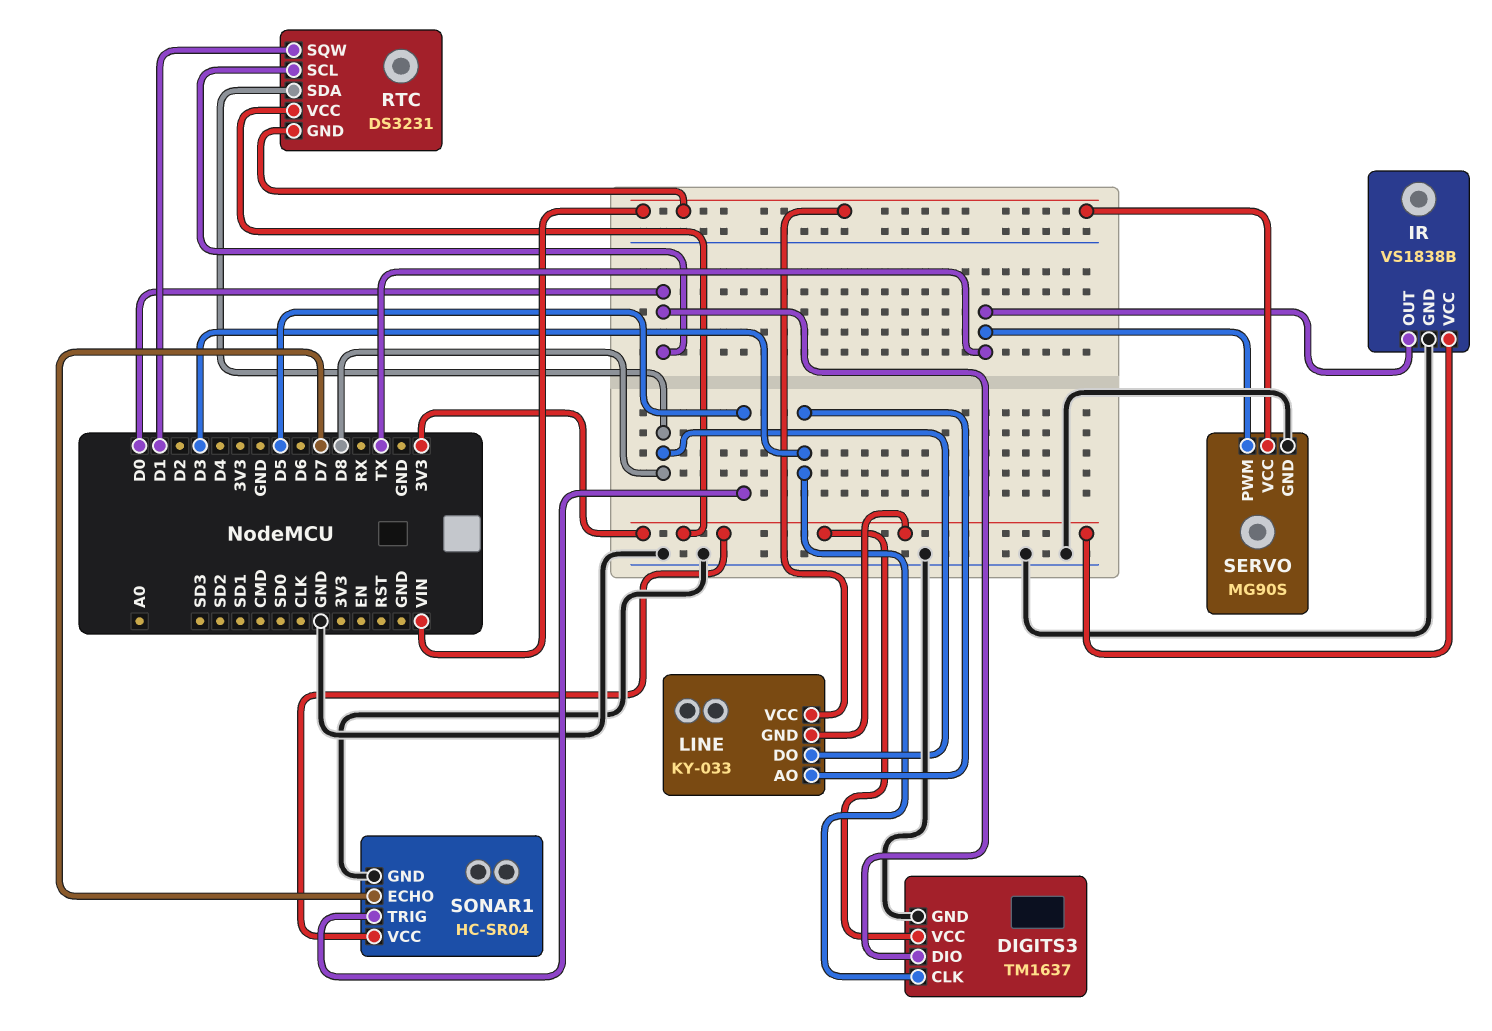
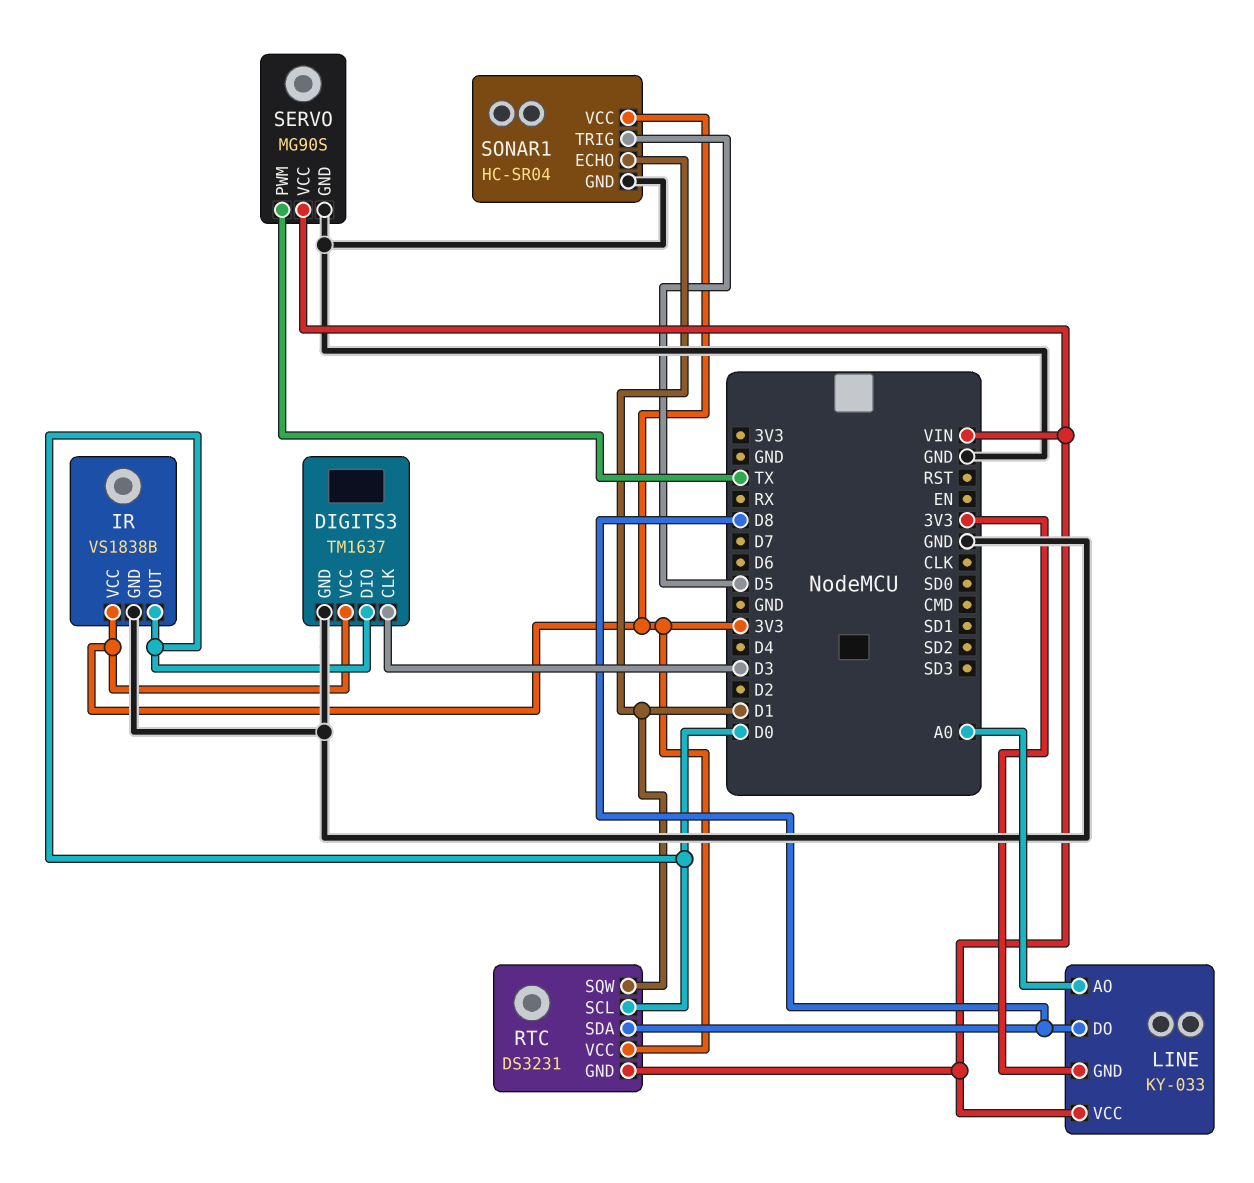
IR pin OUT: TX -> D0
LINE pin AO: D3 -> A0
SONAR1 pin ECHO: D7 -> D1

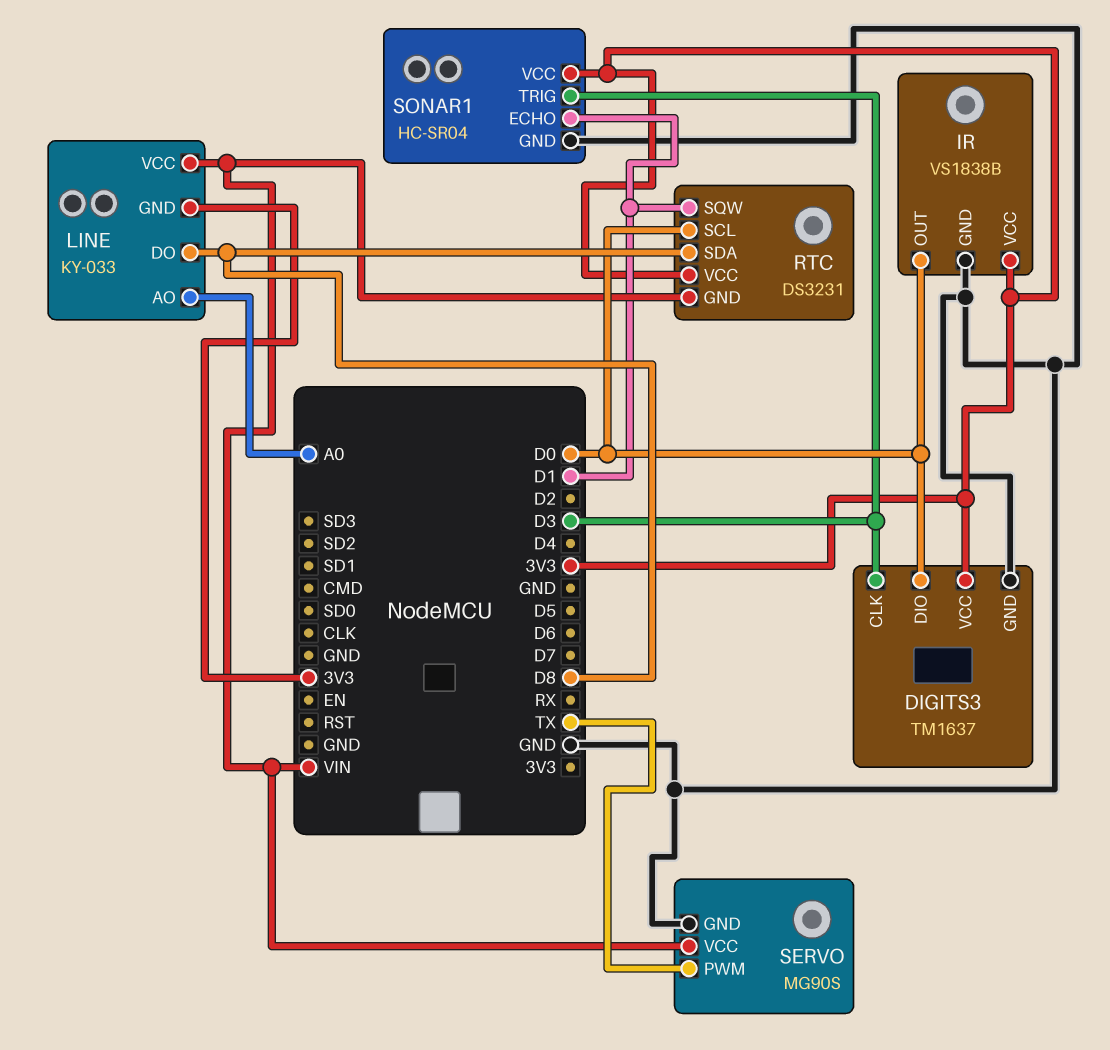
SONAR1 pin TRIG: D5 -> D3

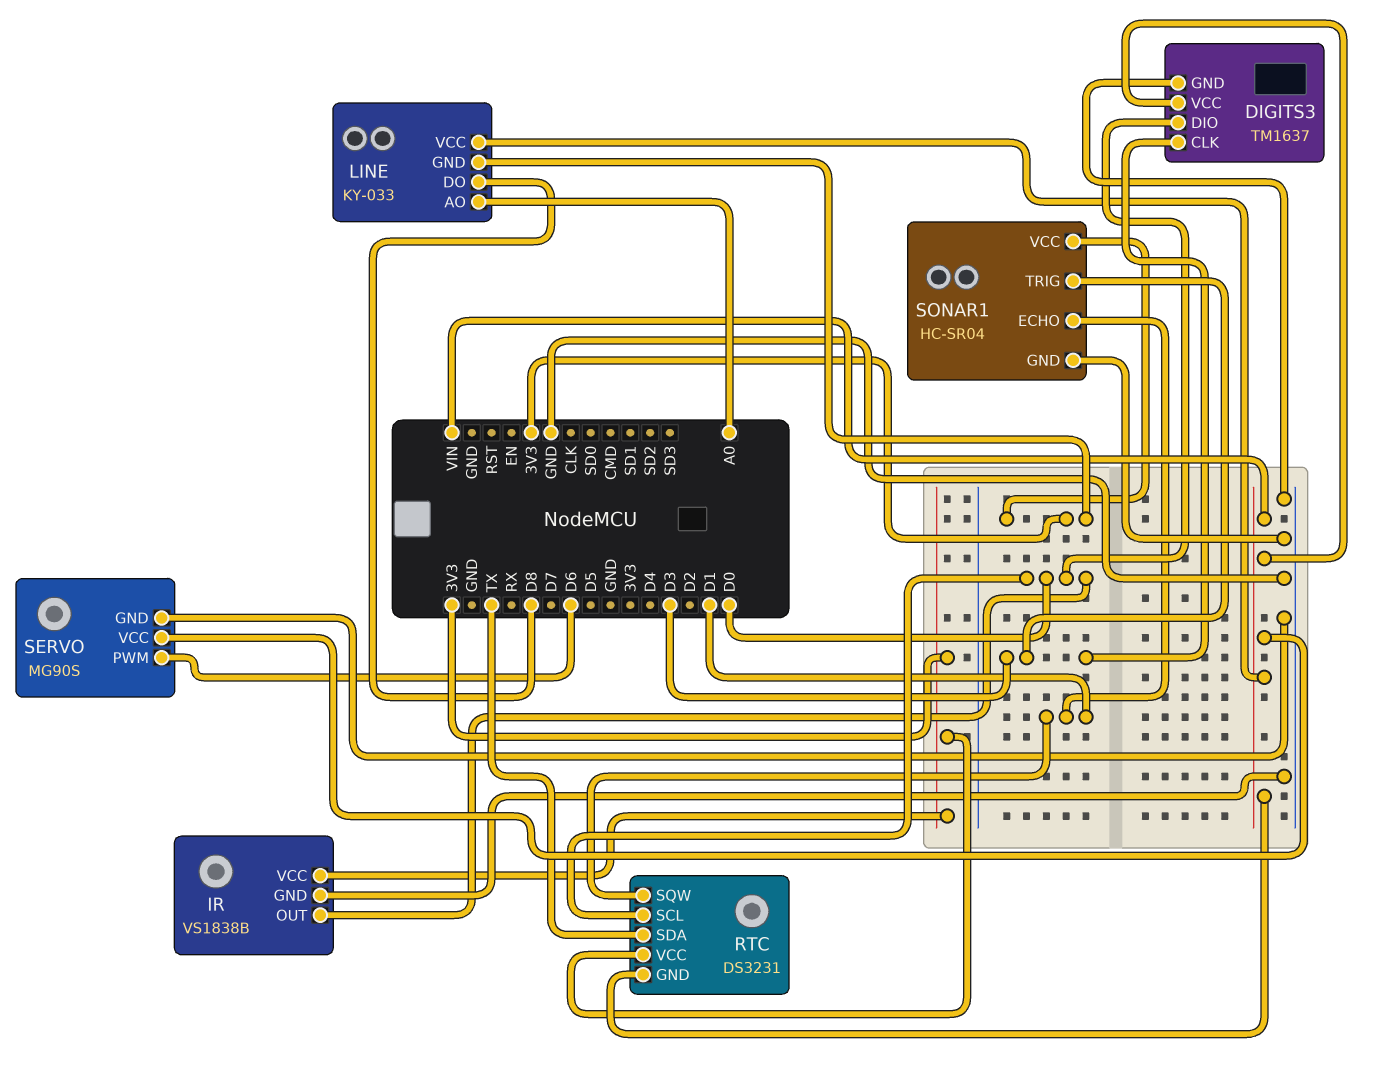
DIGITS3 pin VCC: 3V3 -> VIN
RTC pin SDA: D8 -> TX
SERVO pin PWM: TX -> D6

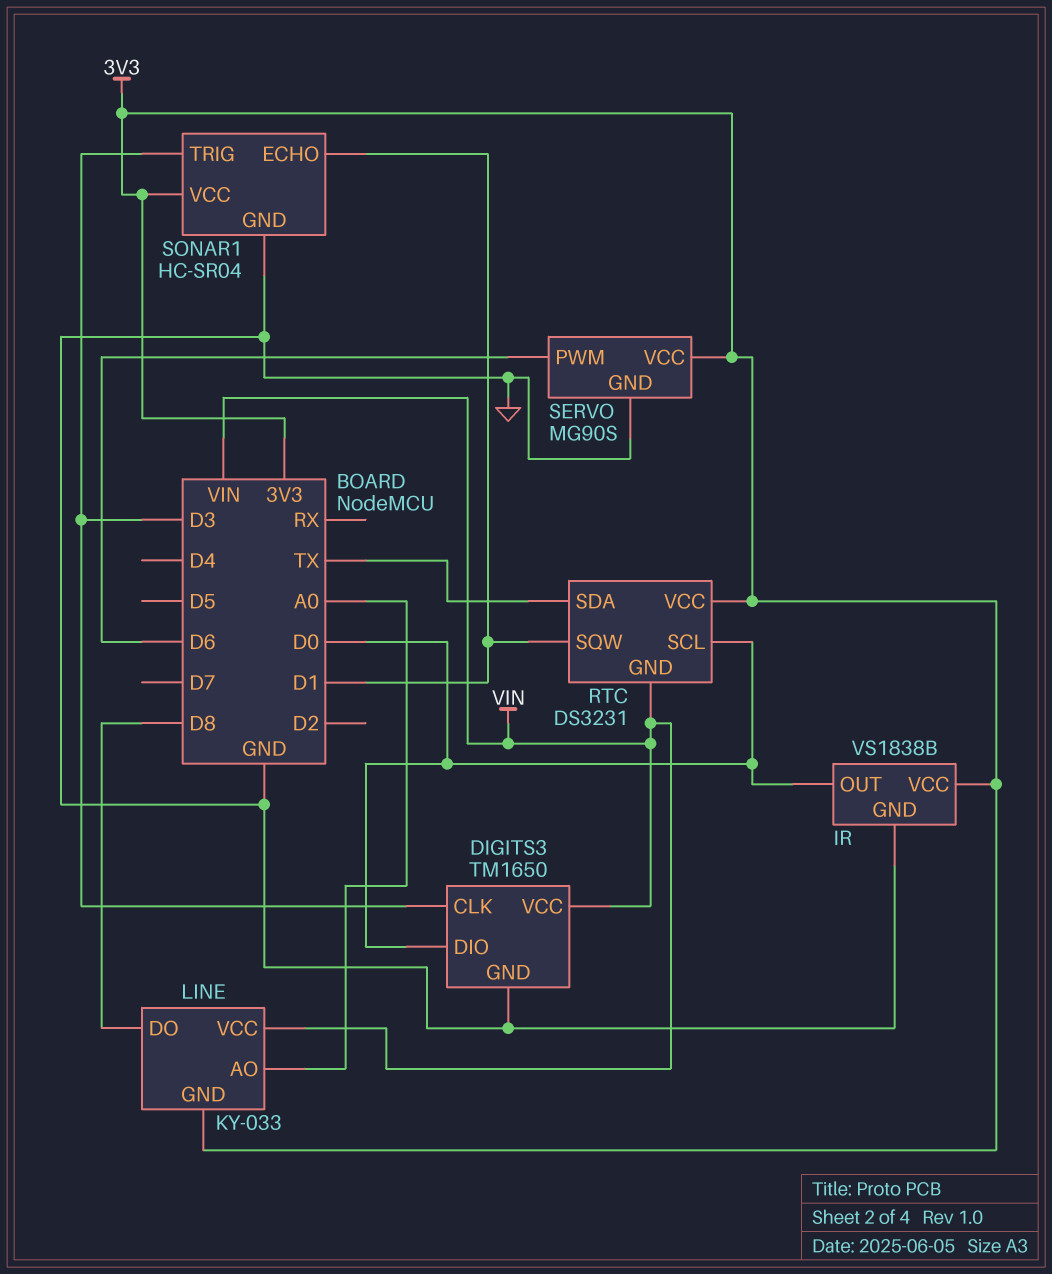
DIGITS3: TM1637 -> TM1650
SERVO pin VCC: VIN -> 3V3

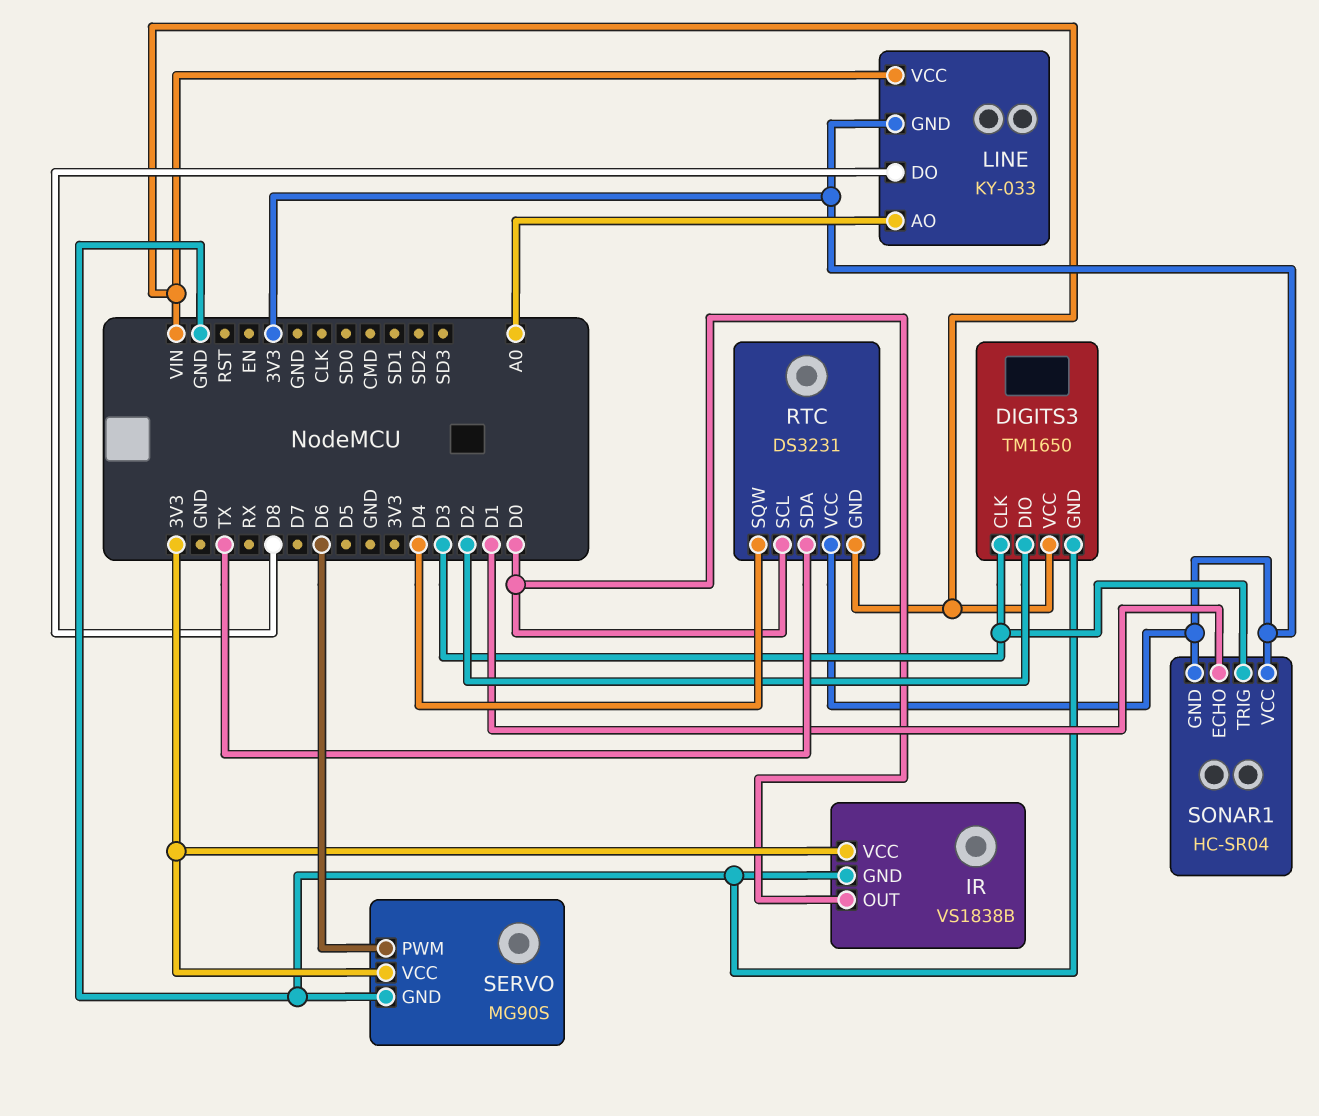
DIGITS3 pin DIO: D0 -> D2
RTC pin SQW: D1 -> D4
SONAR1 pin GND: GND -> 3V3

